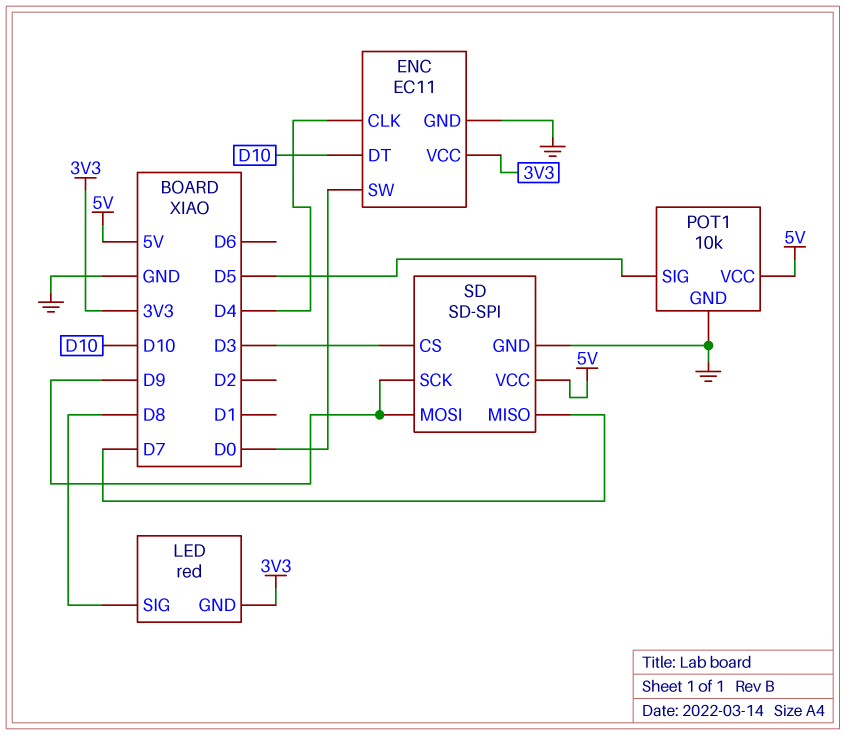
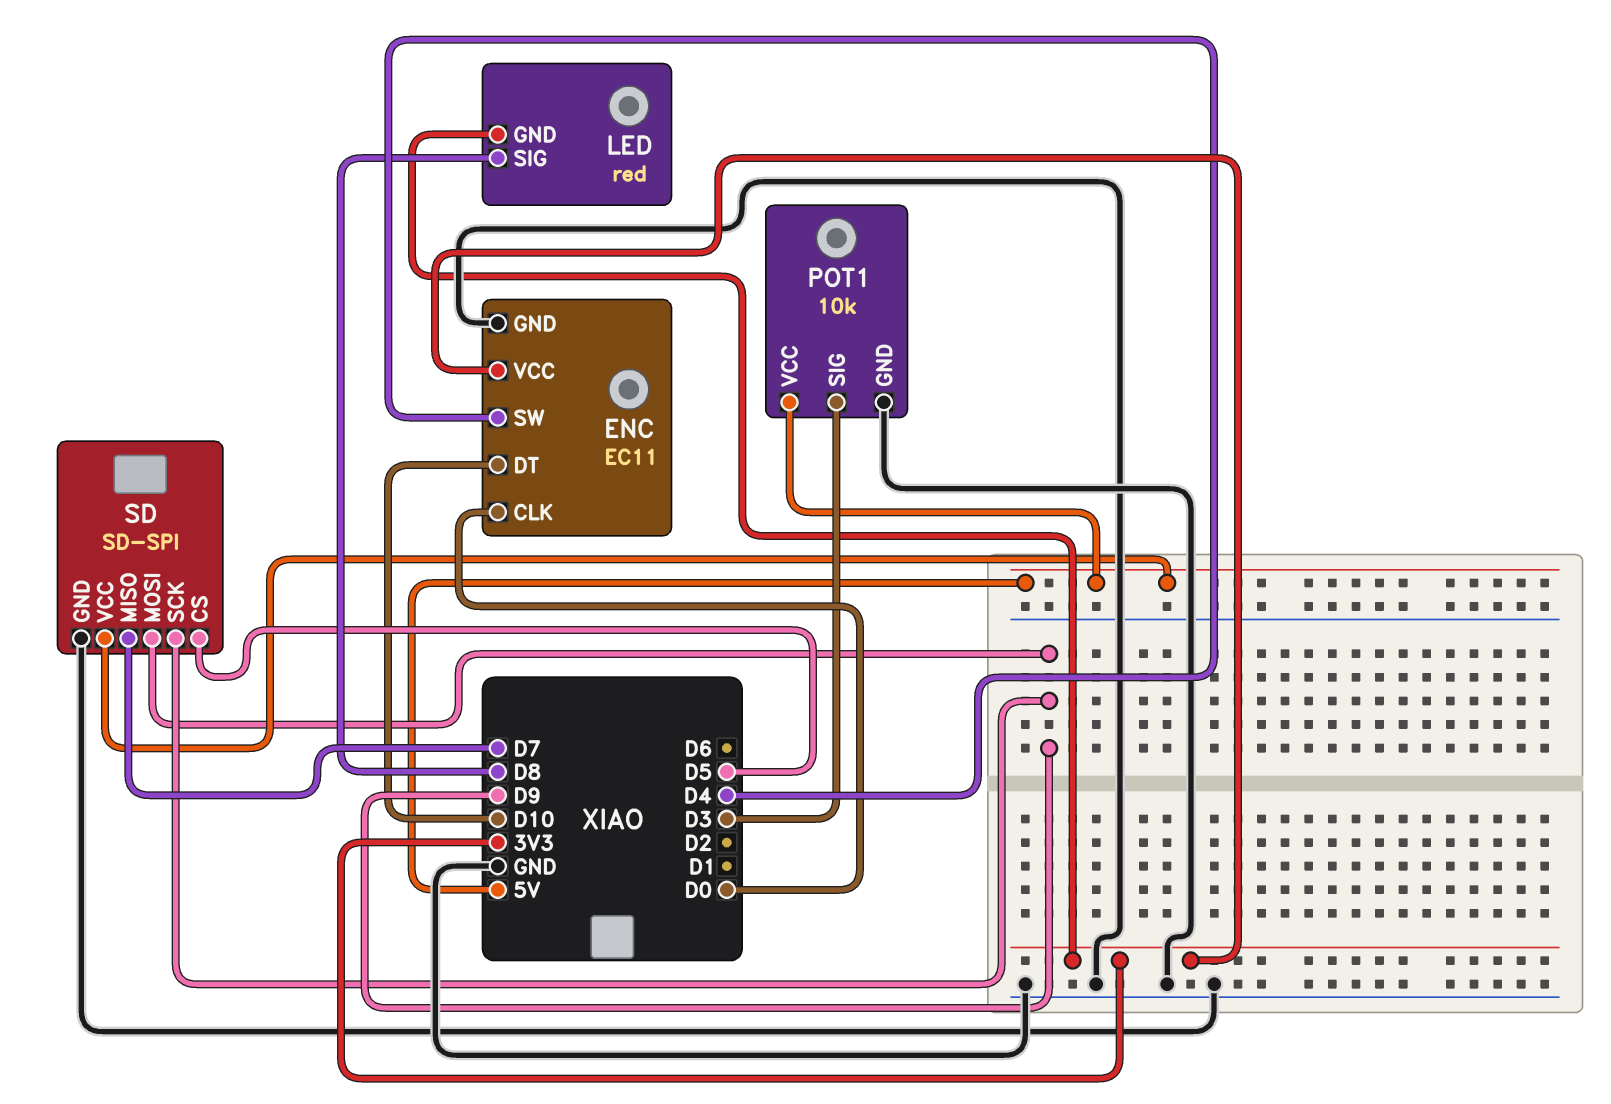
ENC pin CLK: D4 -> D0
ENC pin SW: D0 -> D4
POT1 pin SIG: D5 -> D3
SD pin CS: D3 -> D5

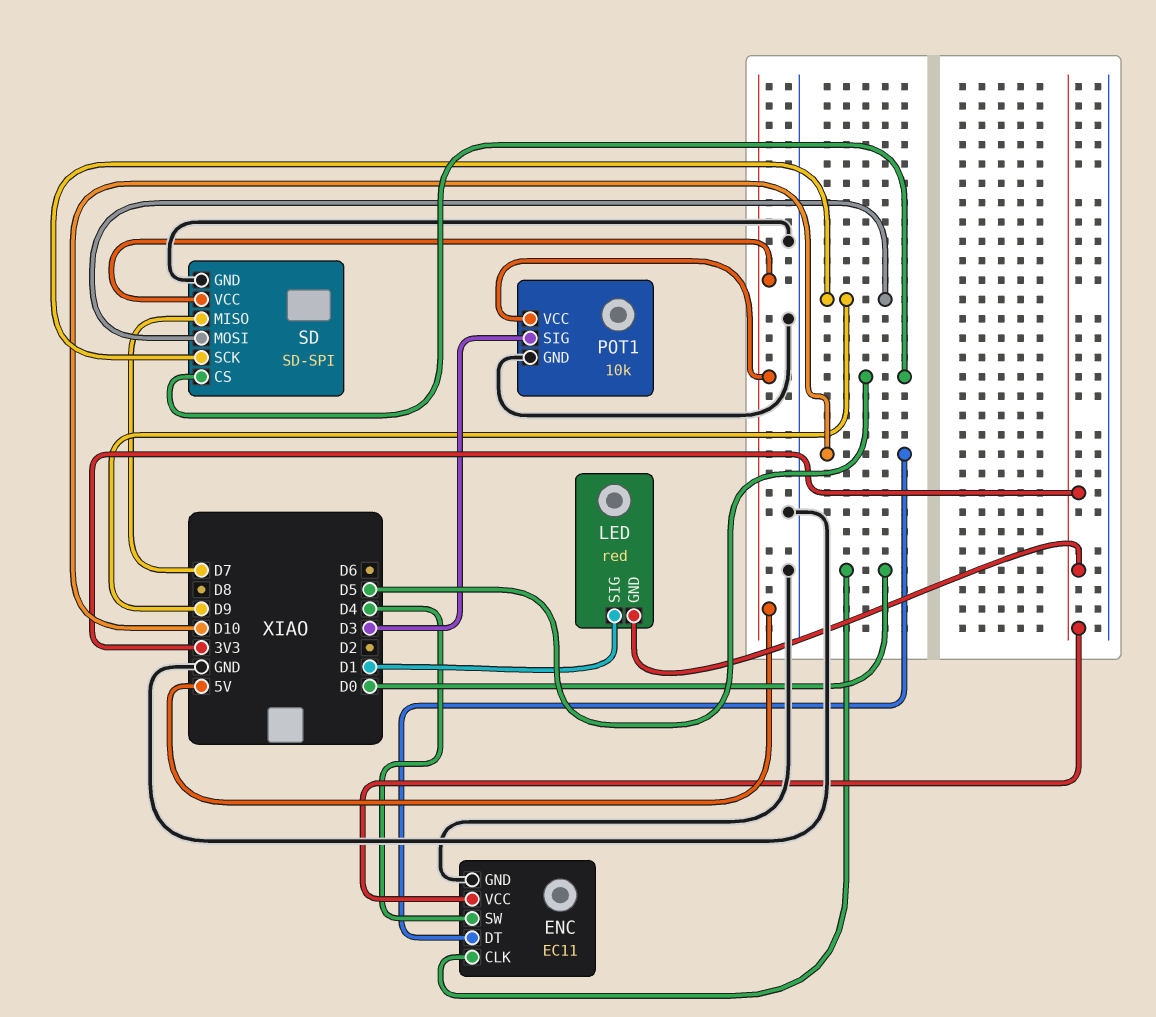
LED pin SIG: D8 -> D1

